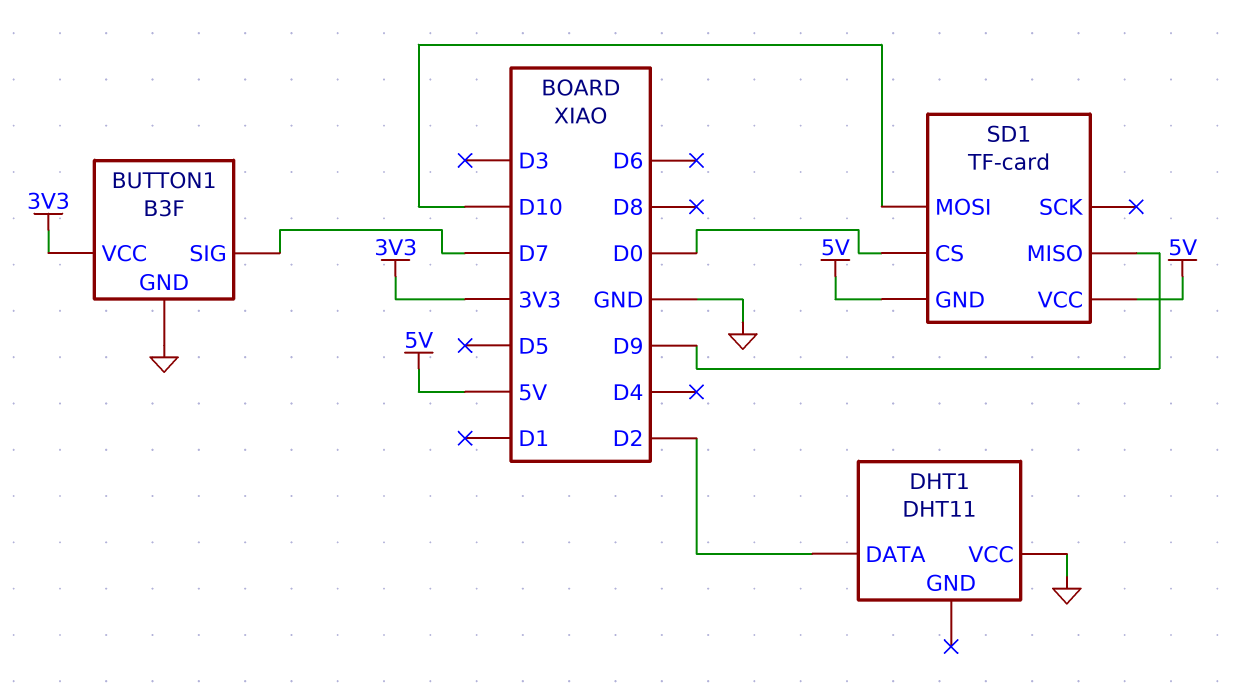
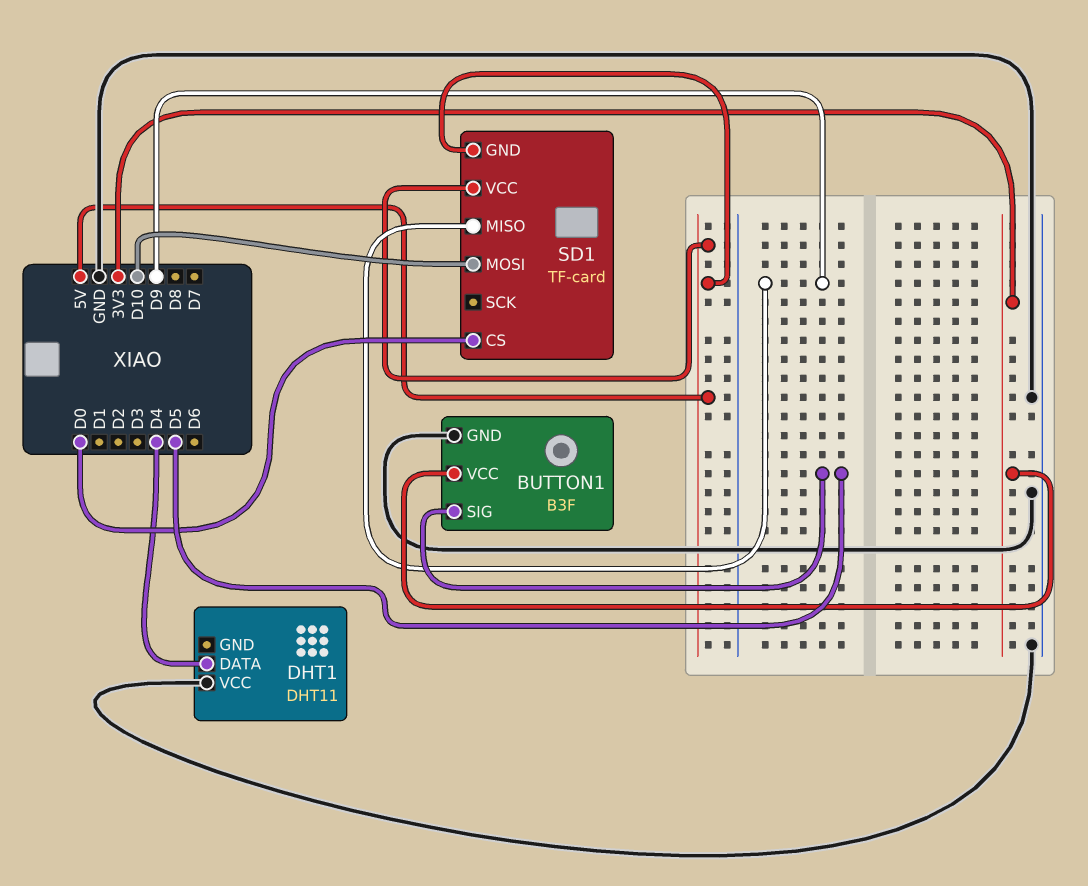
BUTTON1 pin SIG: D7 -> D5
DHT1 pin DATA: D2 -> D4

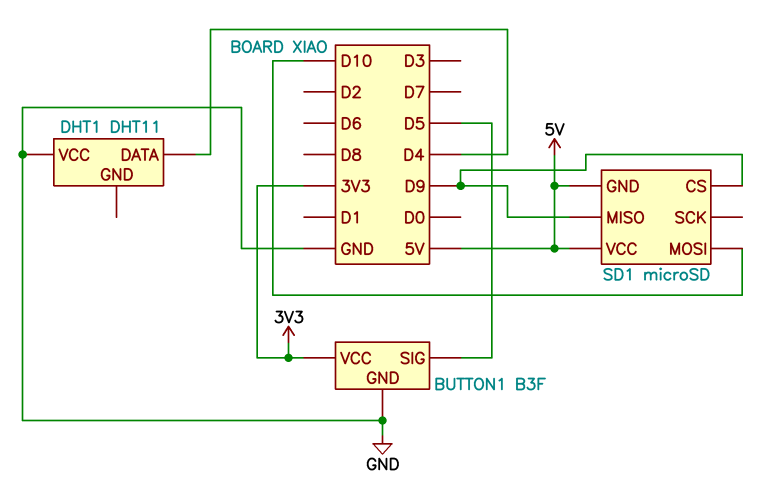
SD1: TF-card -> microSD
SD1 pin CS: D0 -> D9

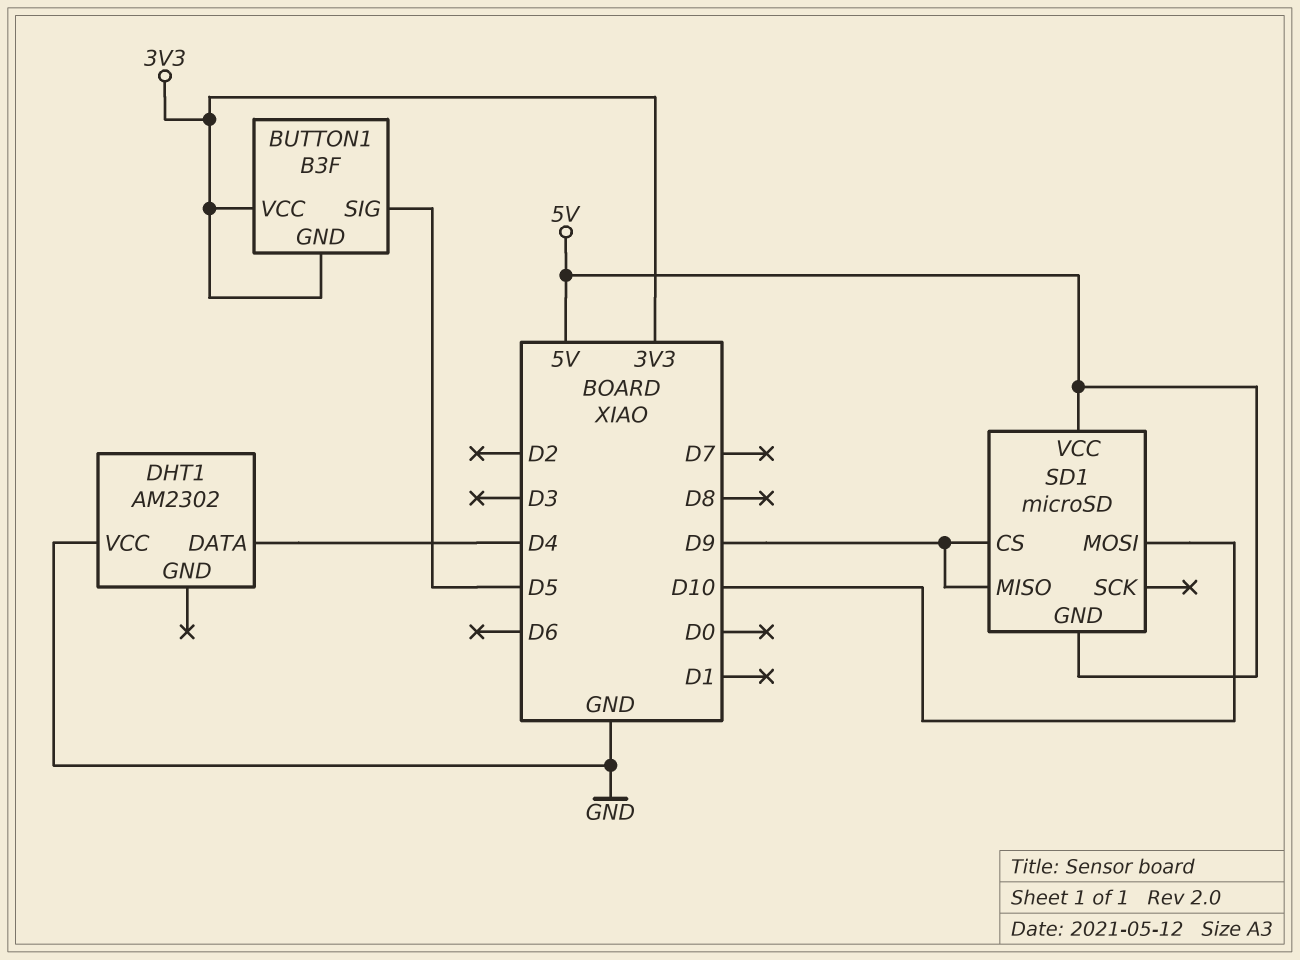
BUTTON1 pin GND: GND -> 3V3
DHT1: DHT11 -> AM2302

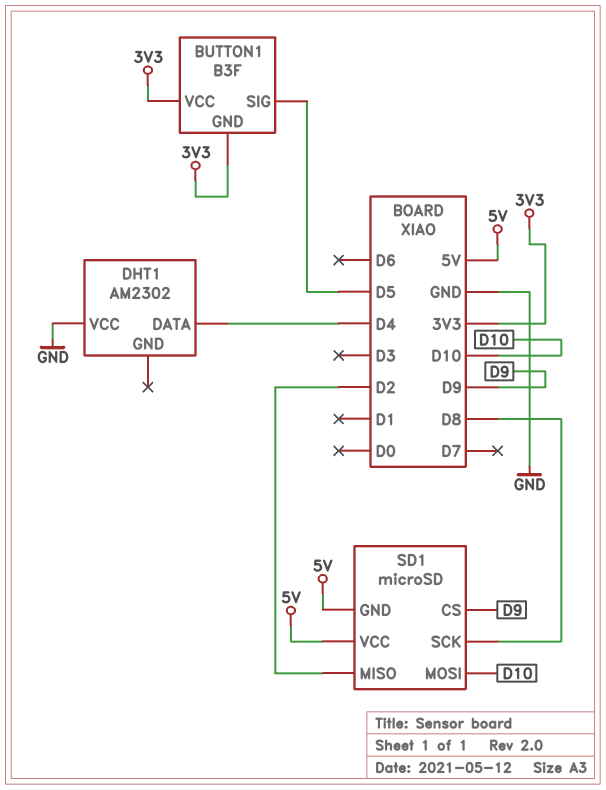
SD1 pin MISO: D9 -> D2
SD1 pin SCK: none -> D8

